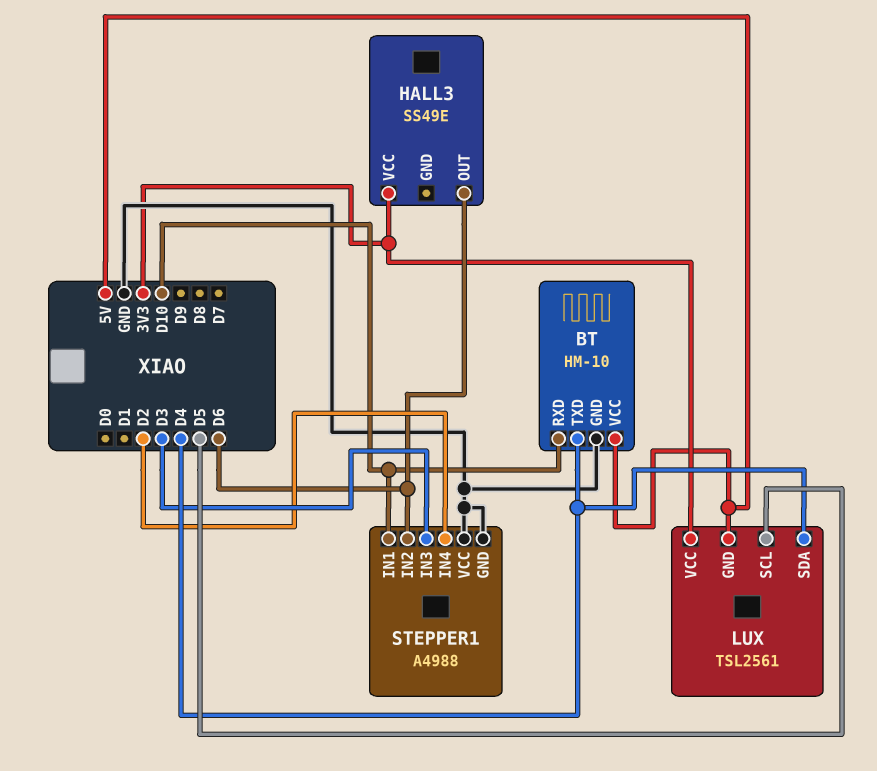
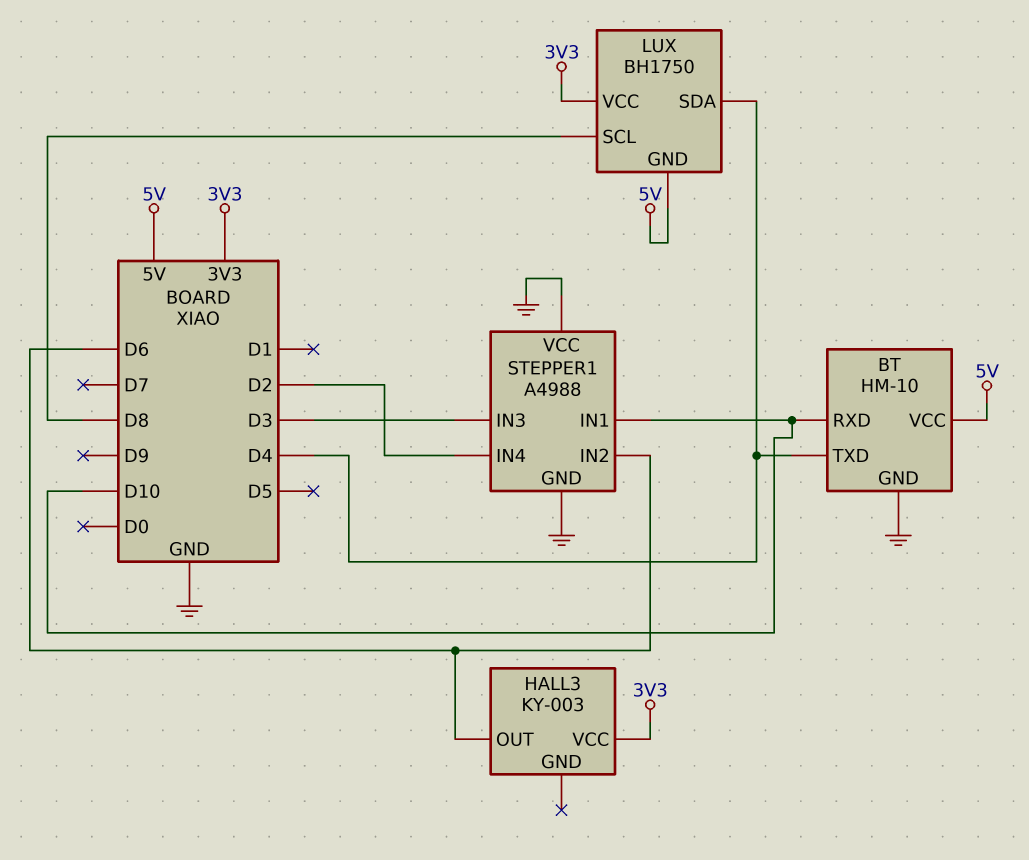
HALL3: SS49E -> KY-003
LUX: TSL2561 -> BH1750
LUX pin SCL: D5 -> D8

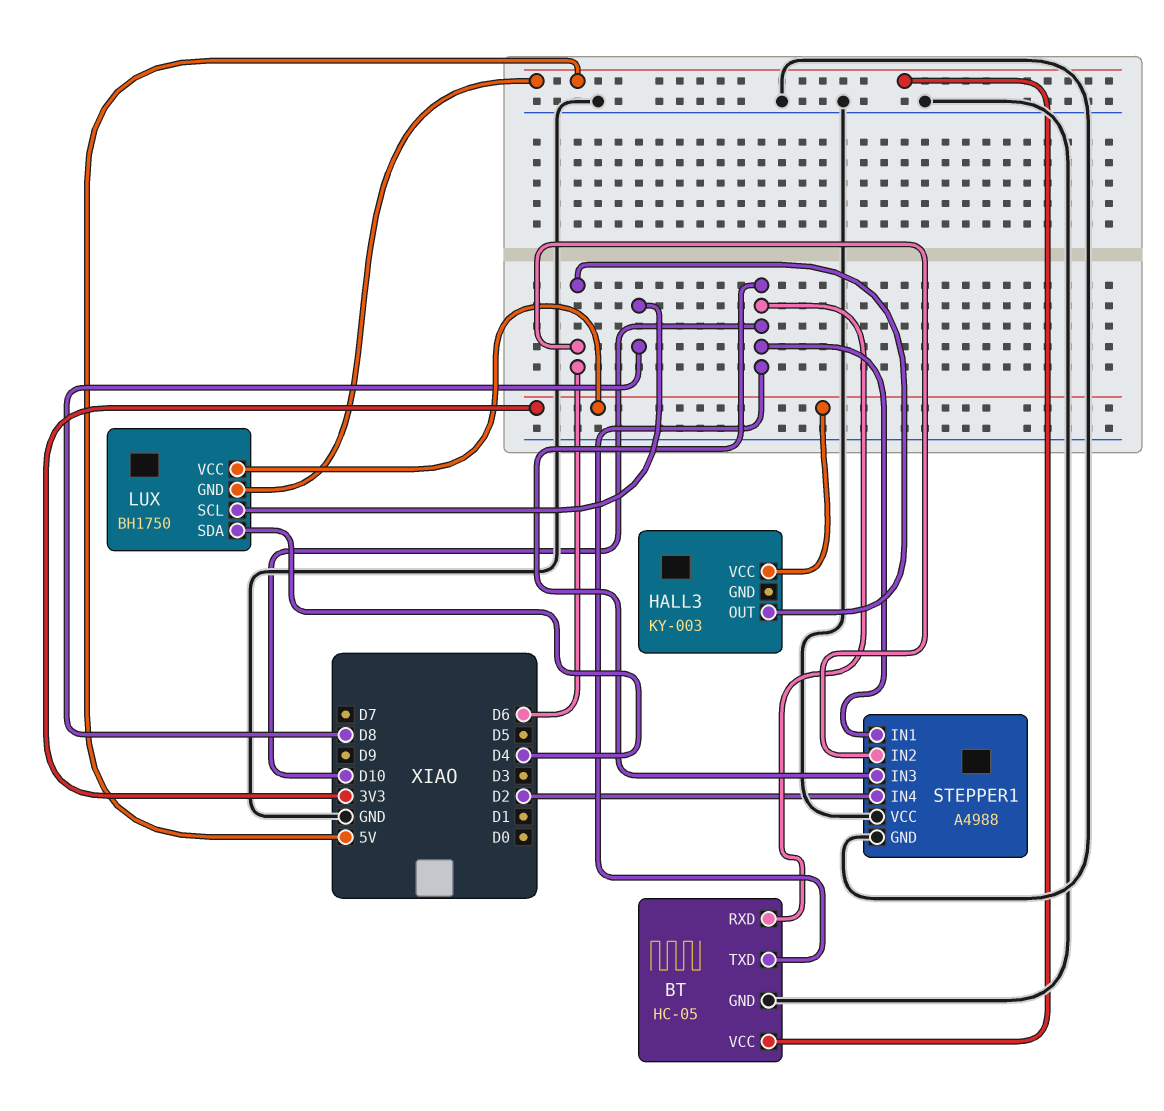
BT: HM-10 -> HC-05
BT pin TXD: D4 -> D10
STEPPER1 pin IN3: D3 -> D10

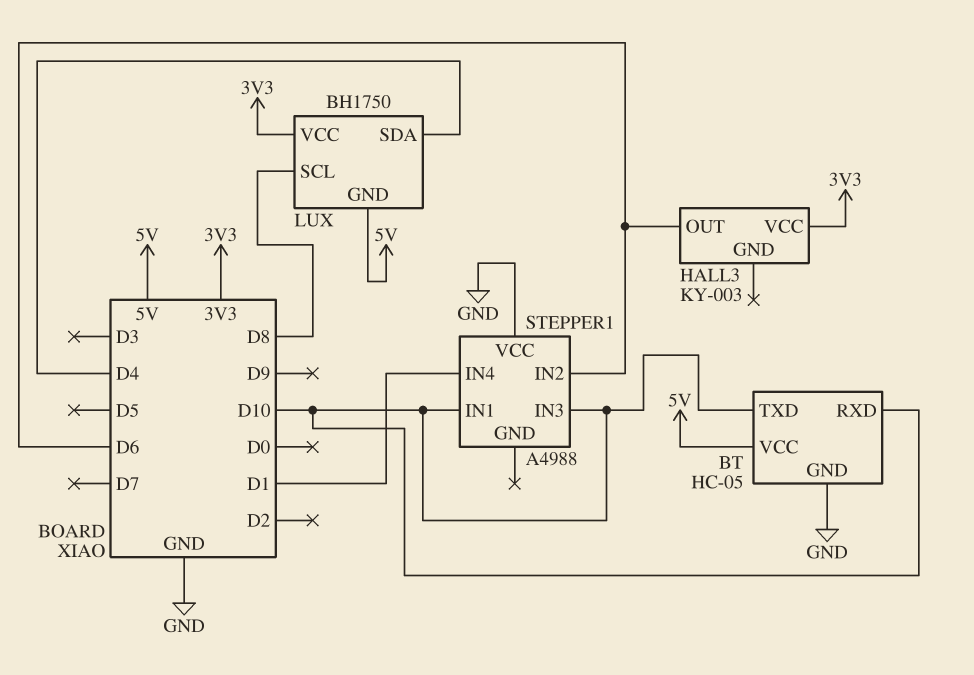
STEPPER1 pin GND: GND -> none
STEPPER1 pin IN4: D2 -> D1

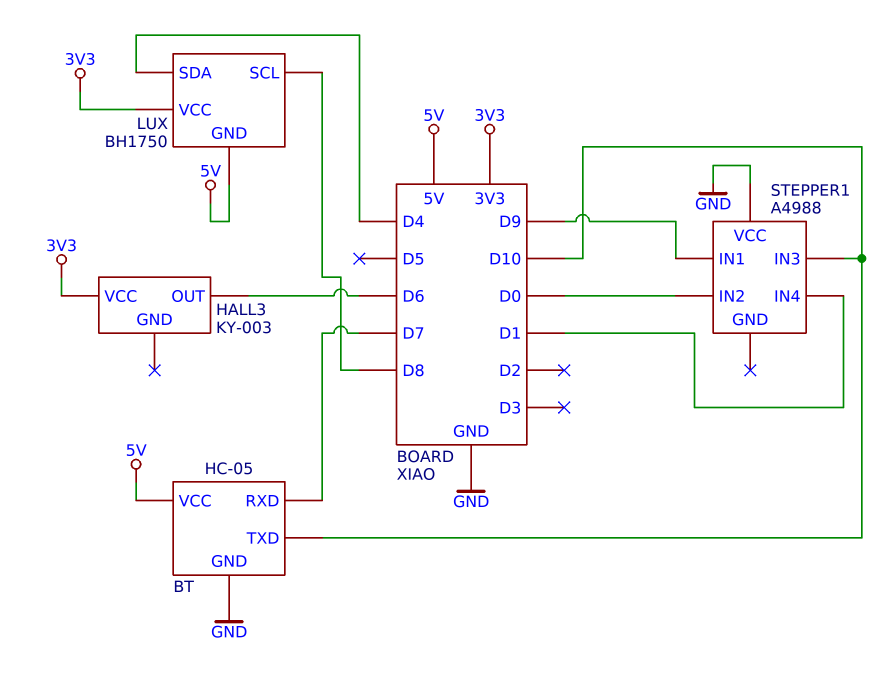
BT pin RXD: D10 -> D7
STEPPER1 pin IN1: D10 -> D9
STEPPER1 pin IN2: D6 -> D0

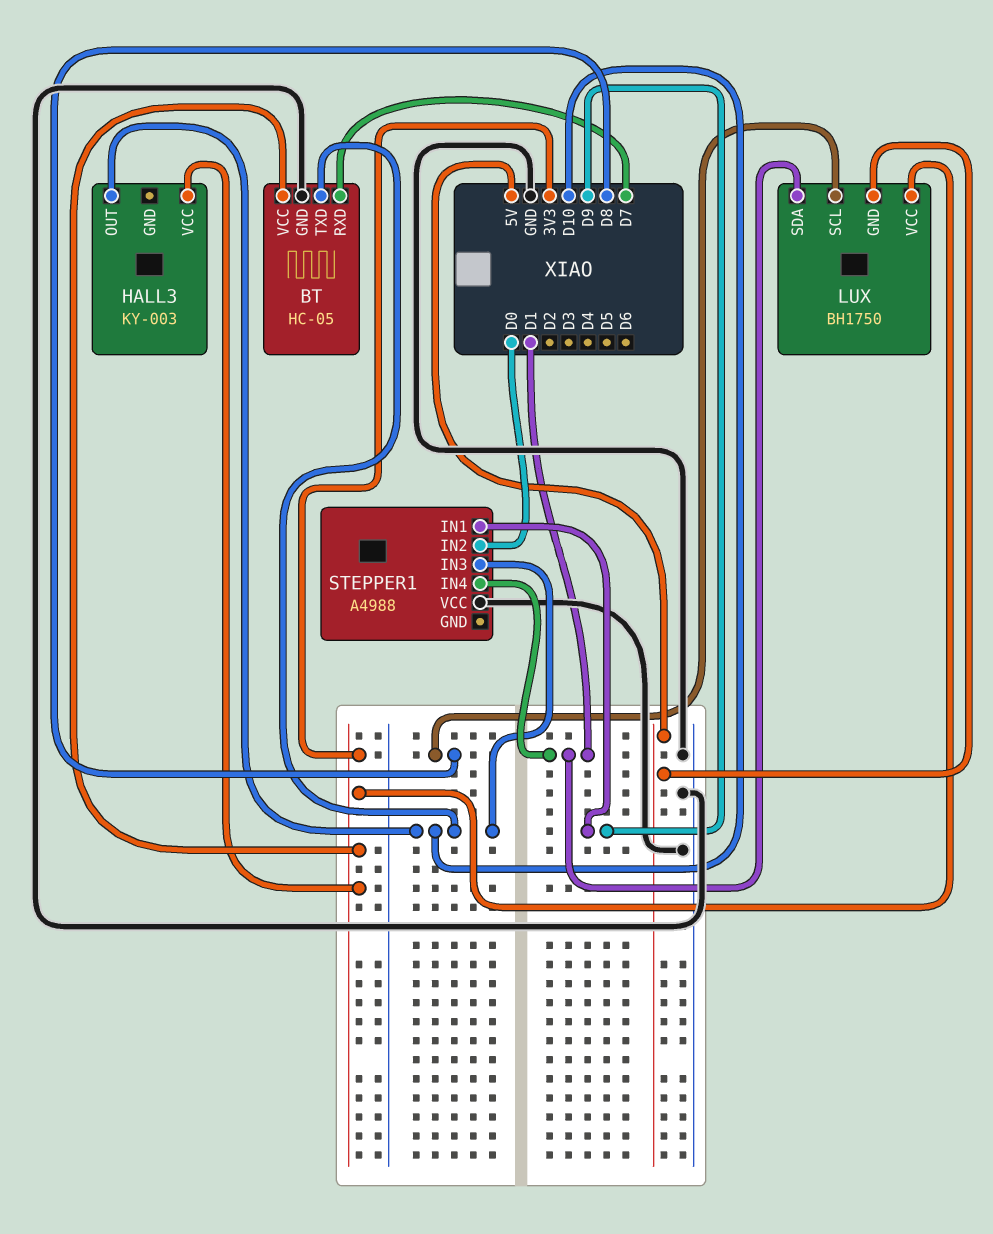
BT pin VCC: 5V -> 3V3
HALL3 pin OUT: D6 -> D10
LUX pin SDA: D4 -> D1

